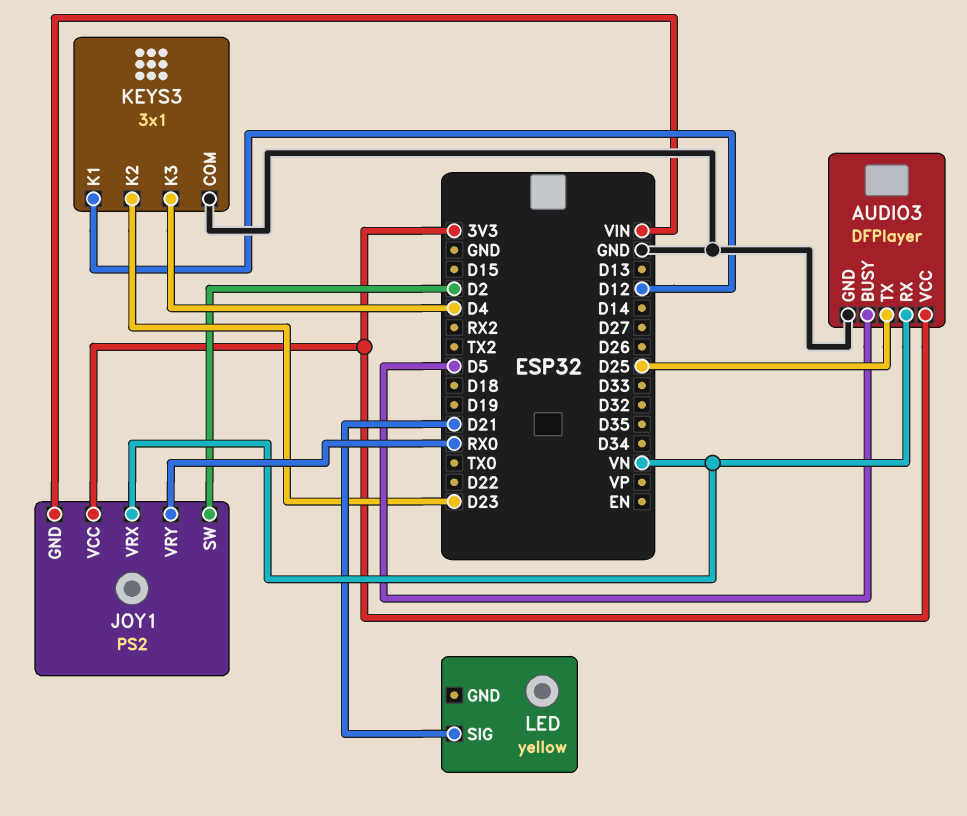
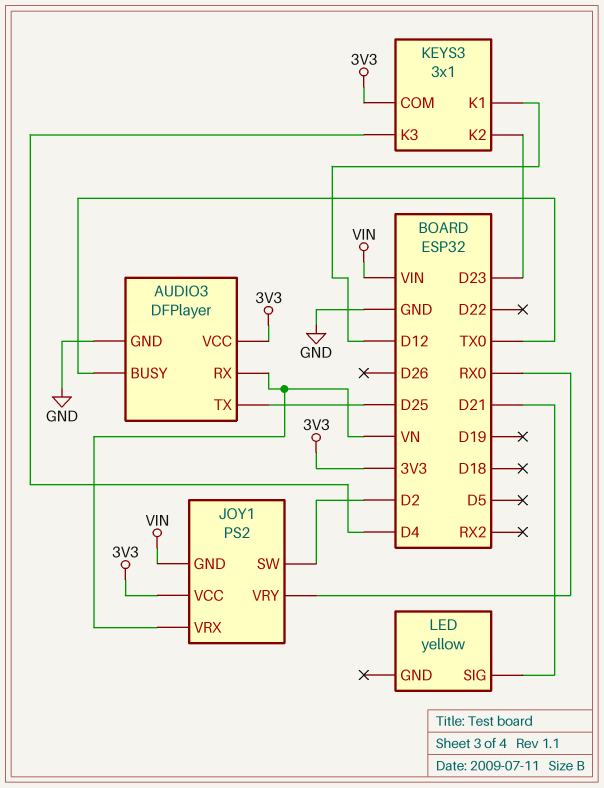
AUDIO3 pin BUSY: D5 -> TX0
KEYS3 pin COM: GND -> 3V3

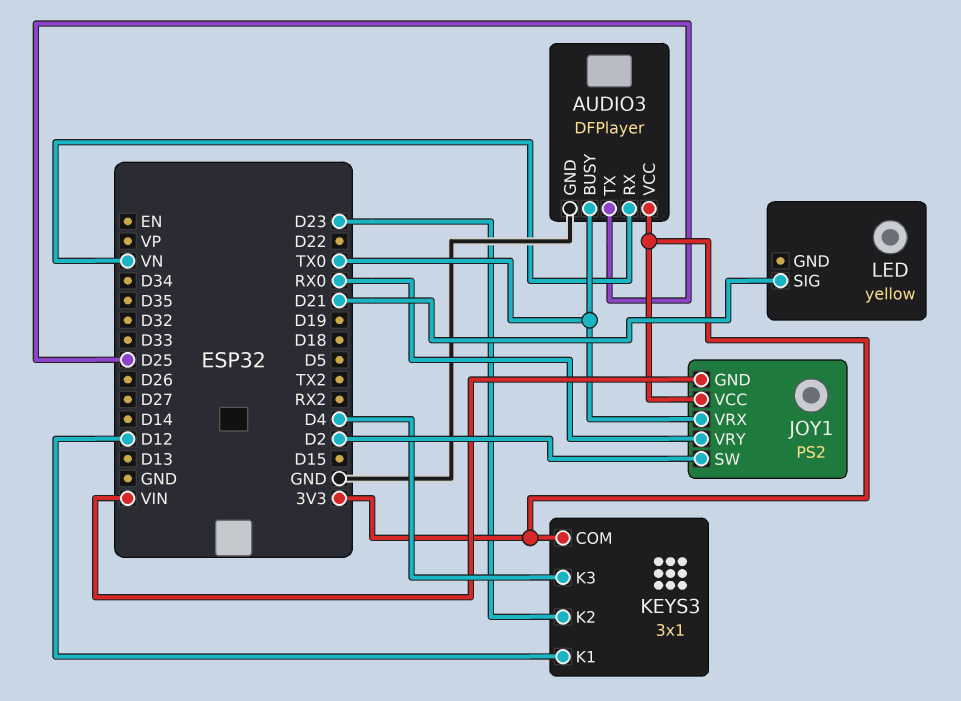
JOY1 pin VRX: VN -> TX0

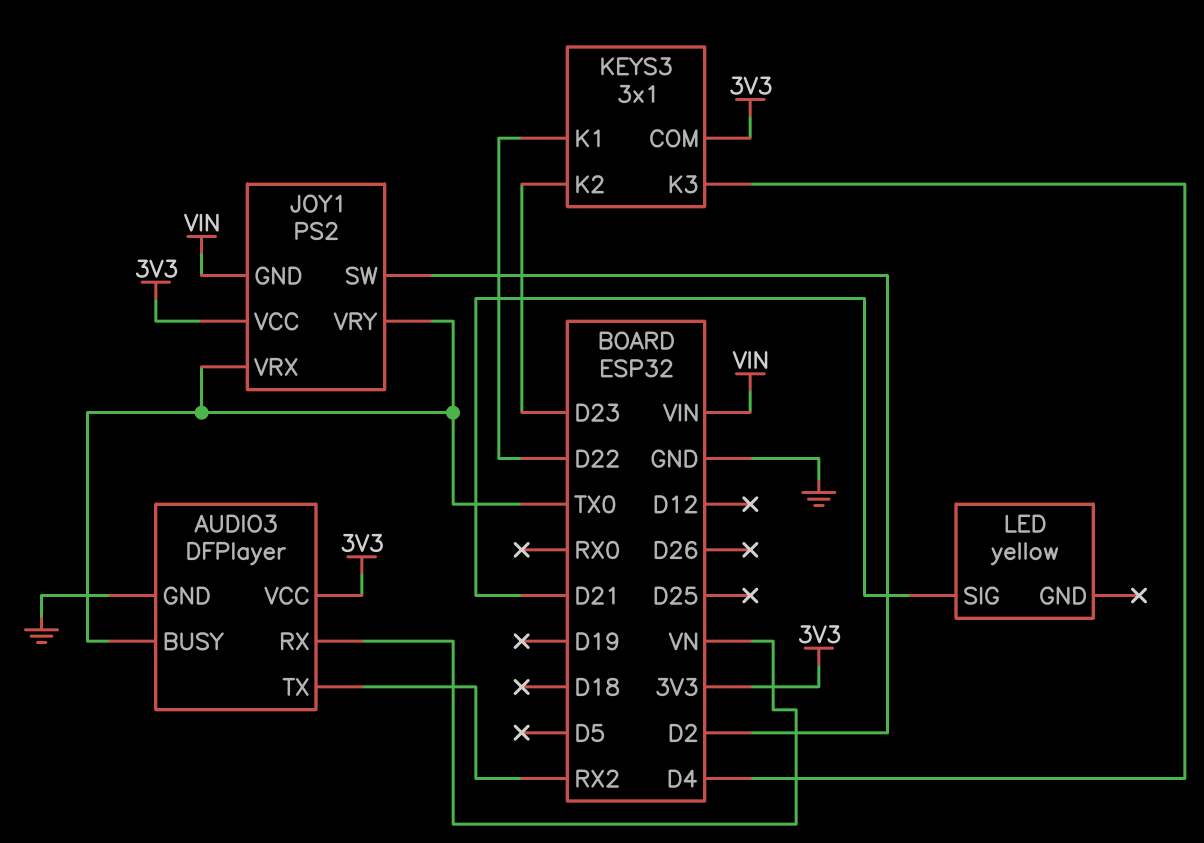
AUDIO3 pin TX: D25 -> RX2
JOY1 pin VRY: RX0 -> TX0
KEYS3 pin K1: D12 -> D22

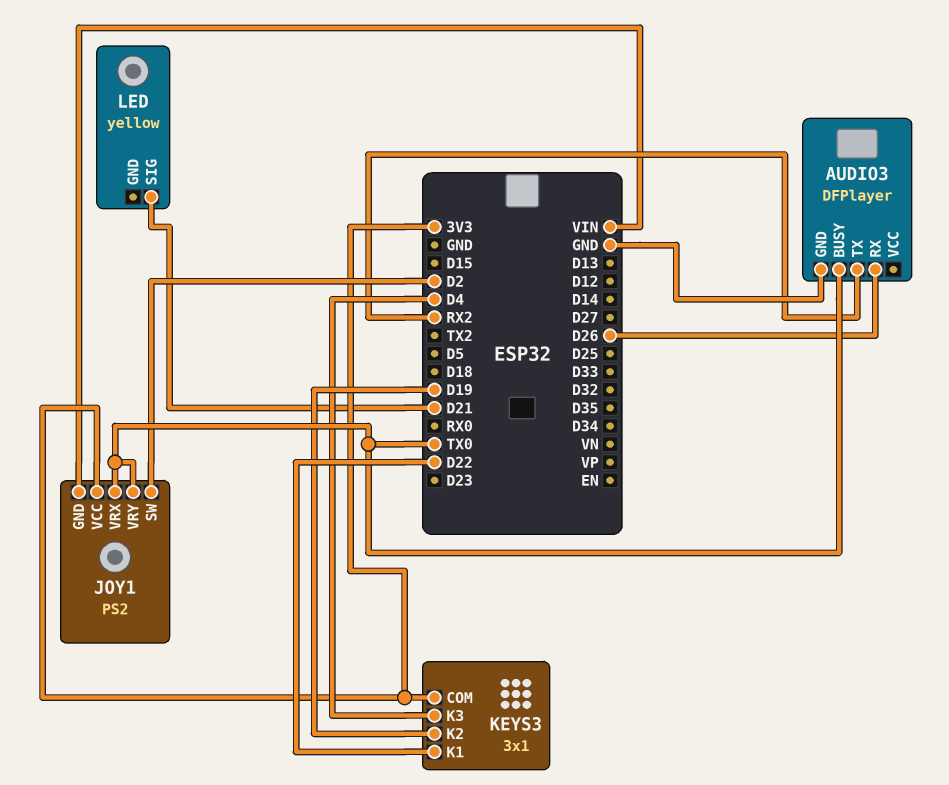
AUDIO3 pin RX: VN -> D26
AUDIO3 pin VCC: 3V3 -> none
KEYS3 pin K2: D23 -> D19

